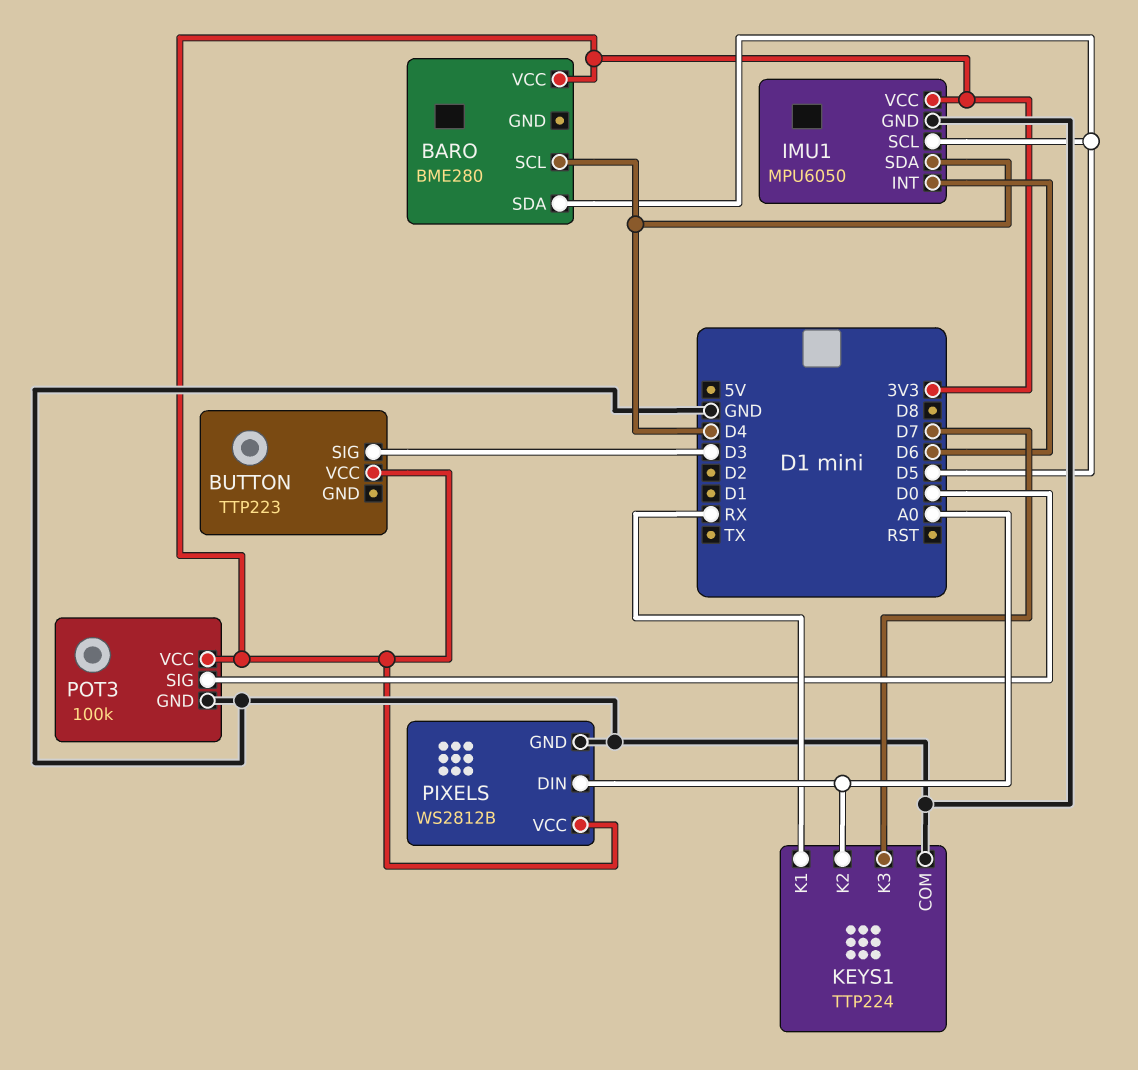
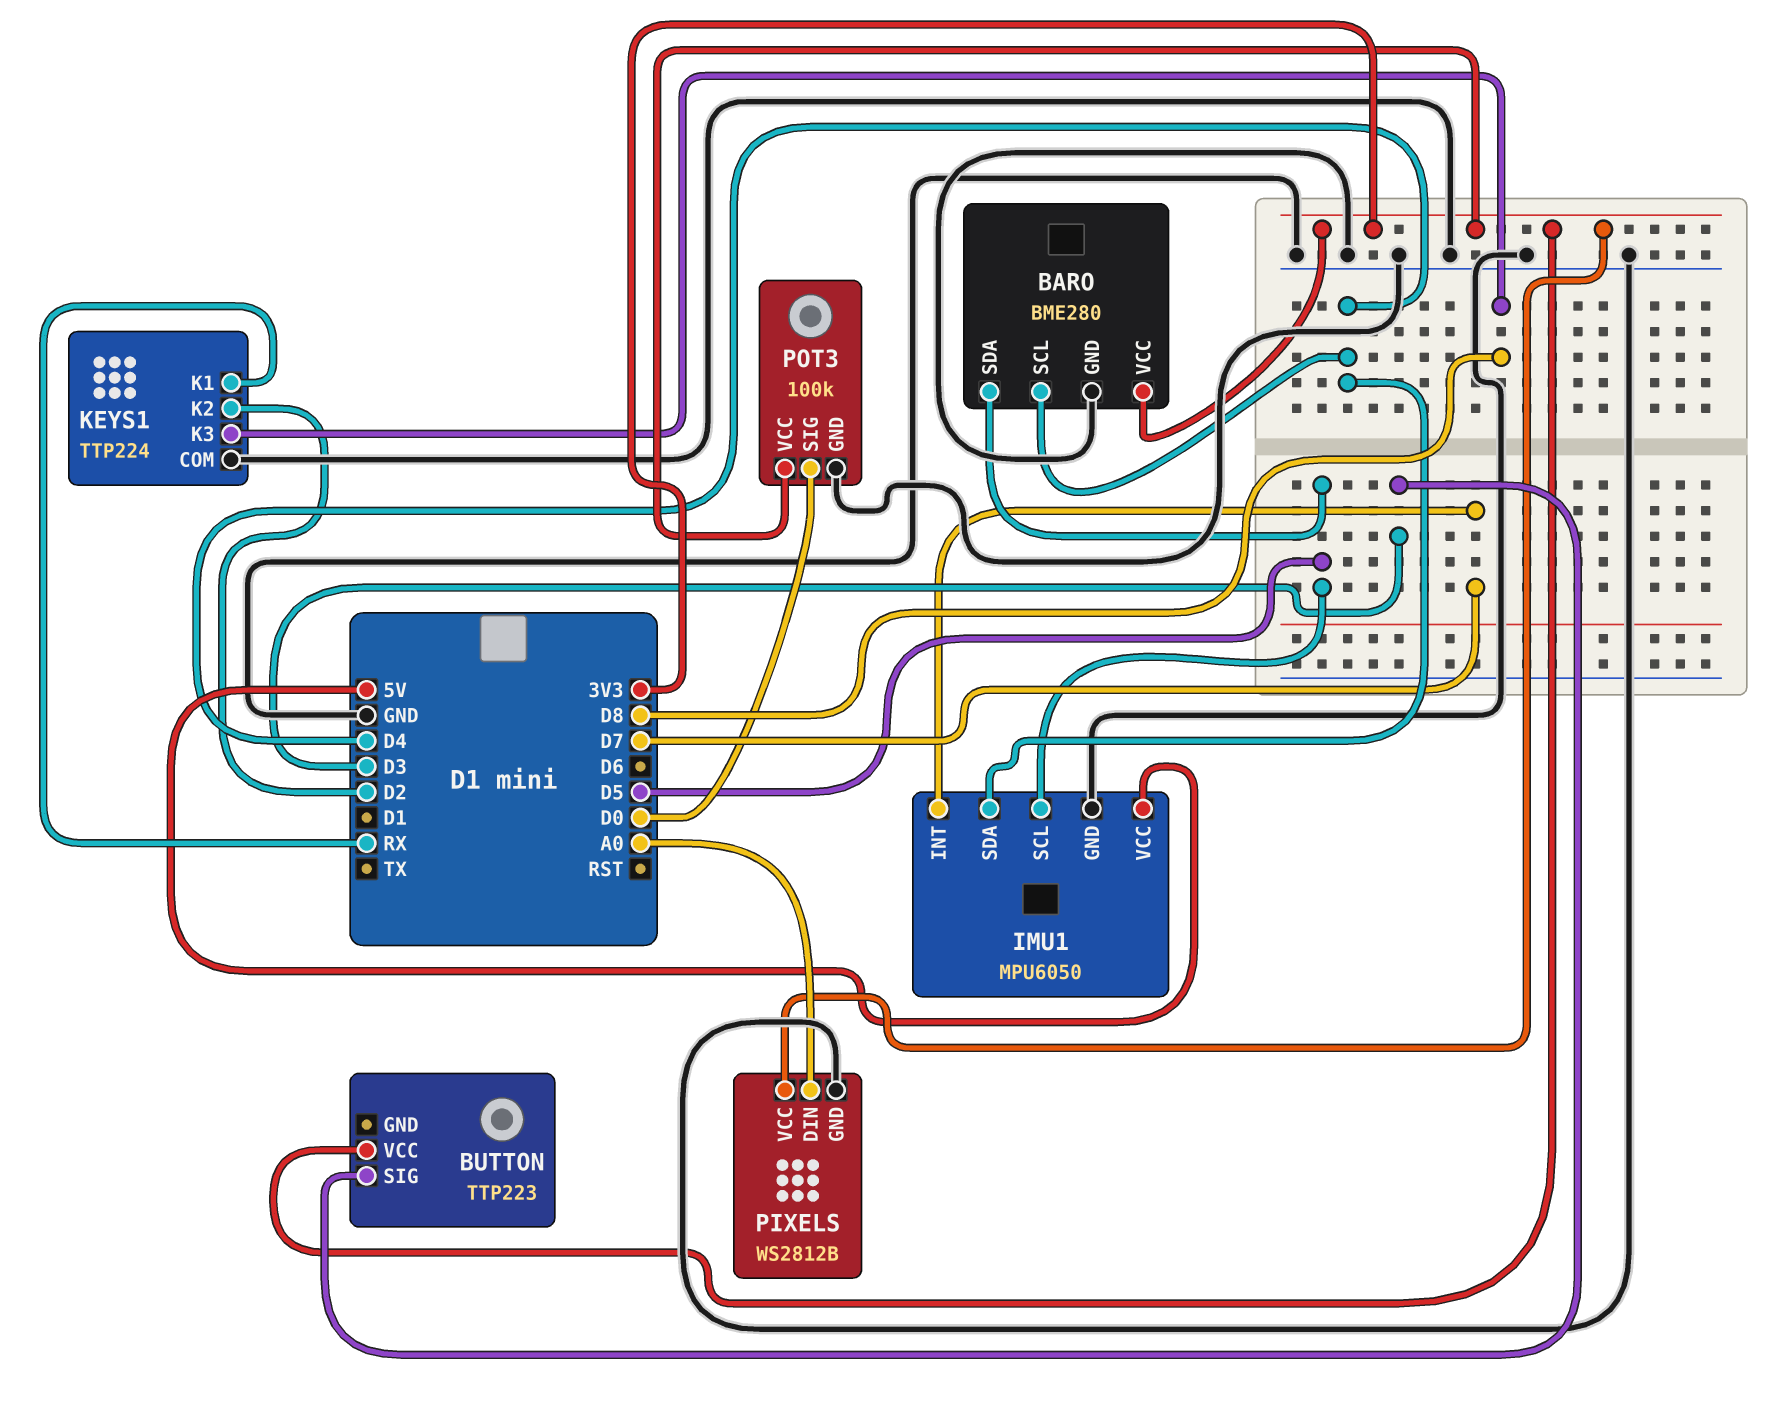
BARO pin GND: none -> GND
IMU1 pin INT: D6 -> D7
IMU1 pin VCC: 3V3 -> 5V
KEYS1 pin K2: A0 -> D2
KEYS1 pin K3: D7 -> D8

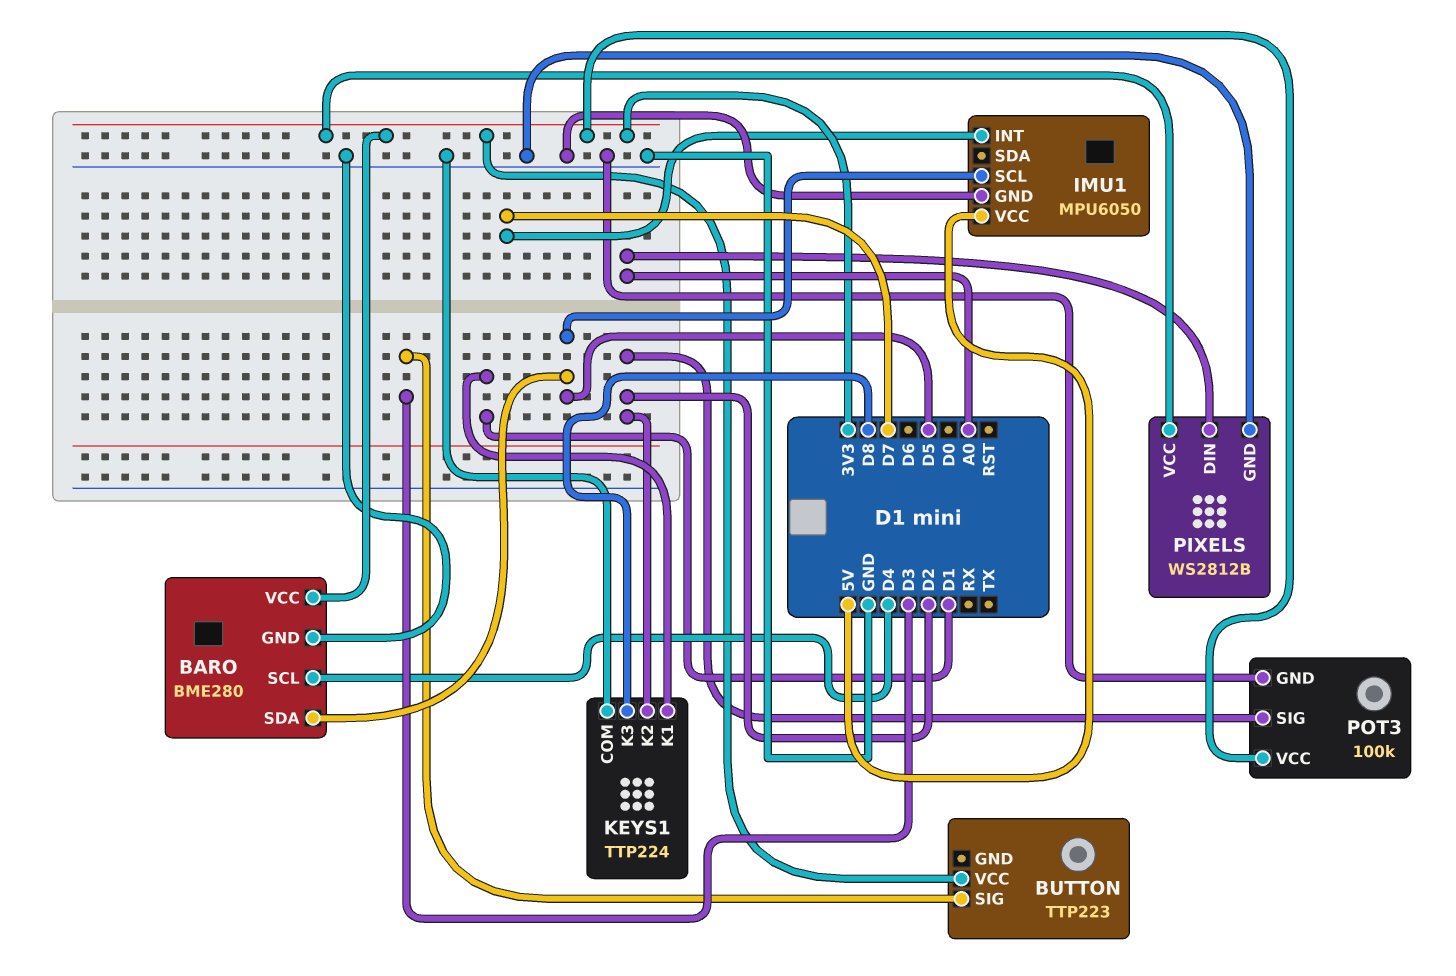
IMU1 pin SDA: D4 -> none
KEYS1 pin K1: RX -> D1
POT3 pin SIG: D0 -> D2

